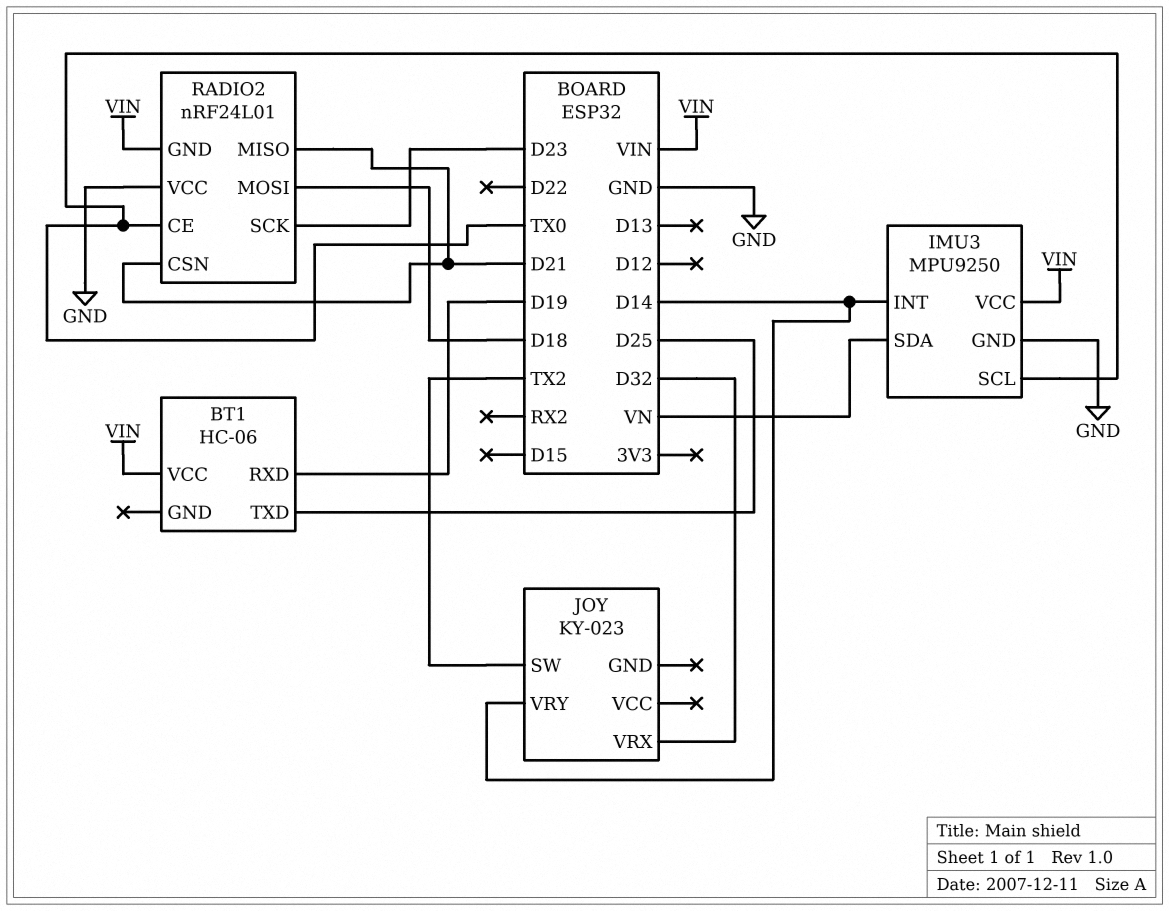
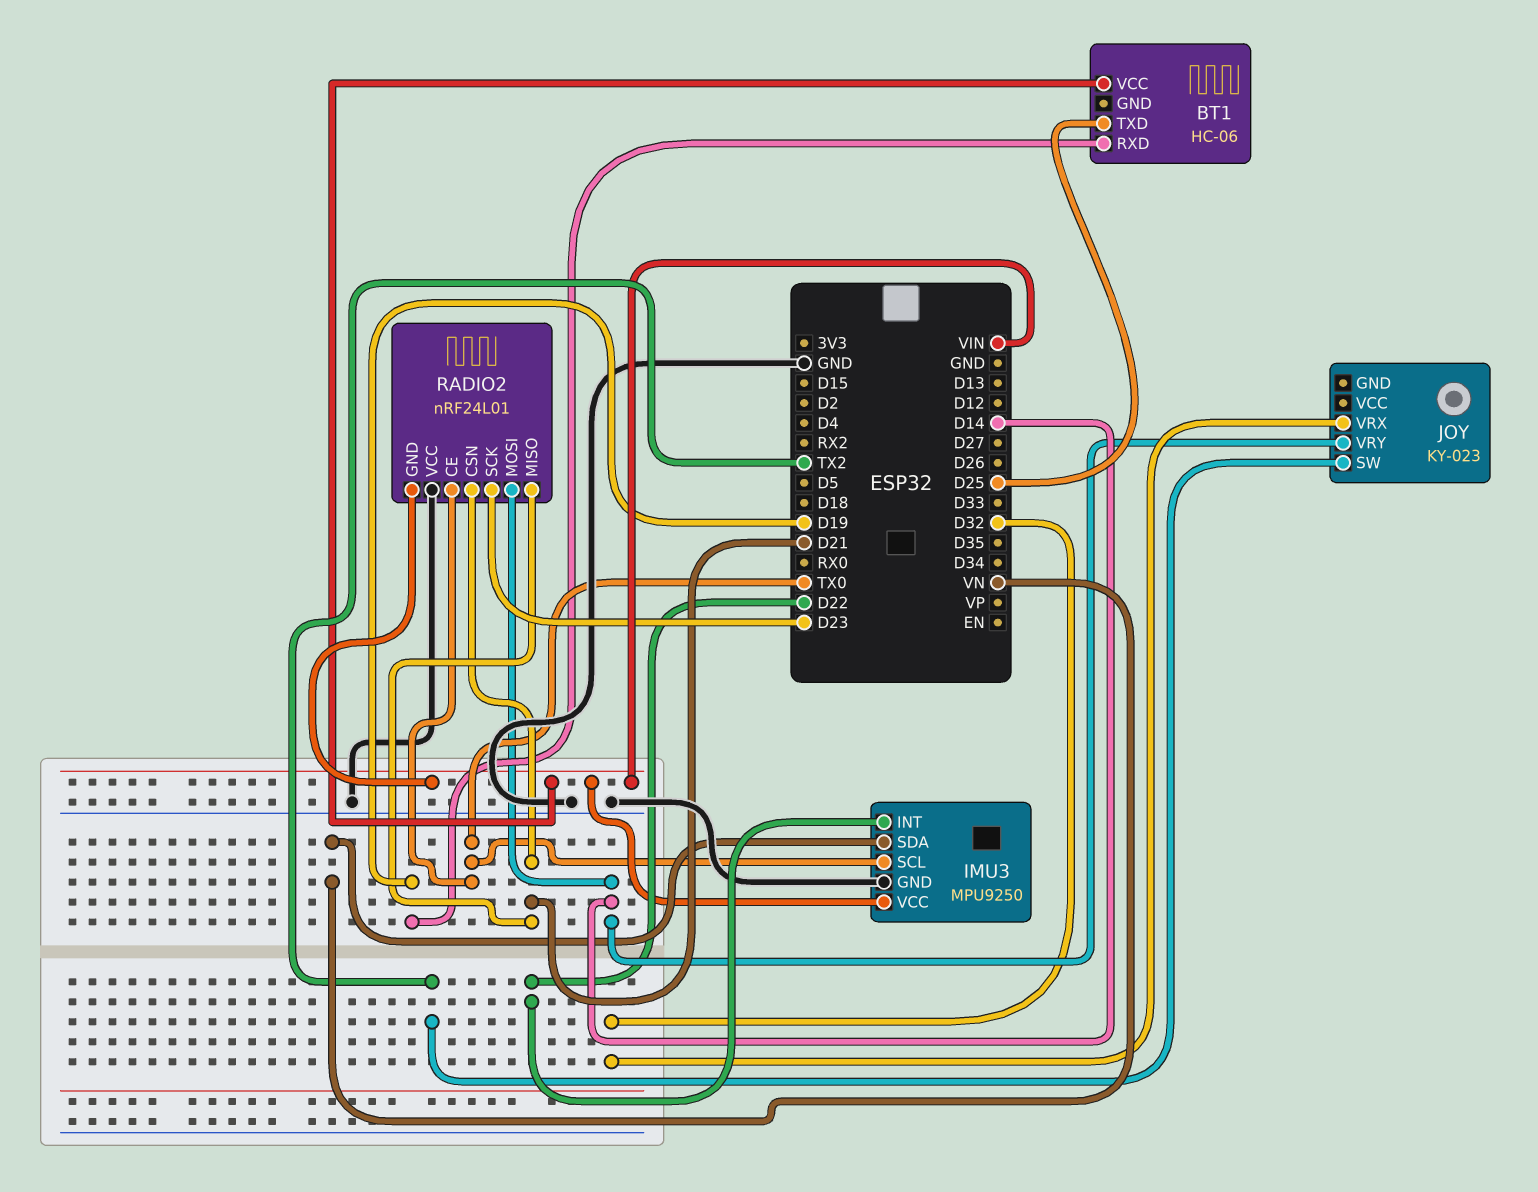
IMU3 pin INT: D14 -> D22
RADIO2 pin MOSI: D18 -> D14

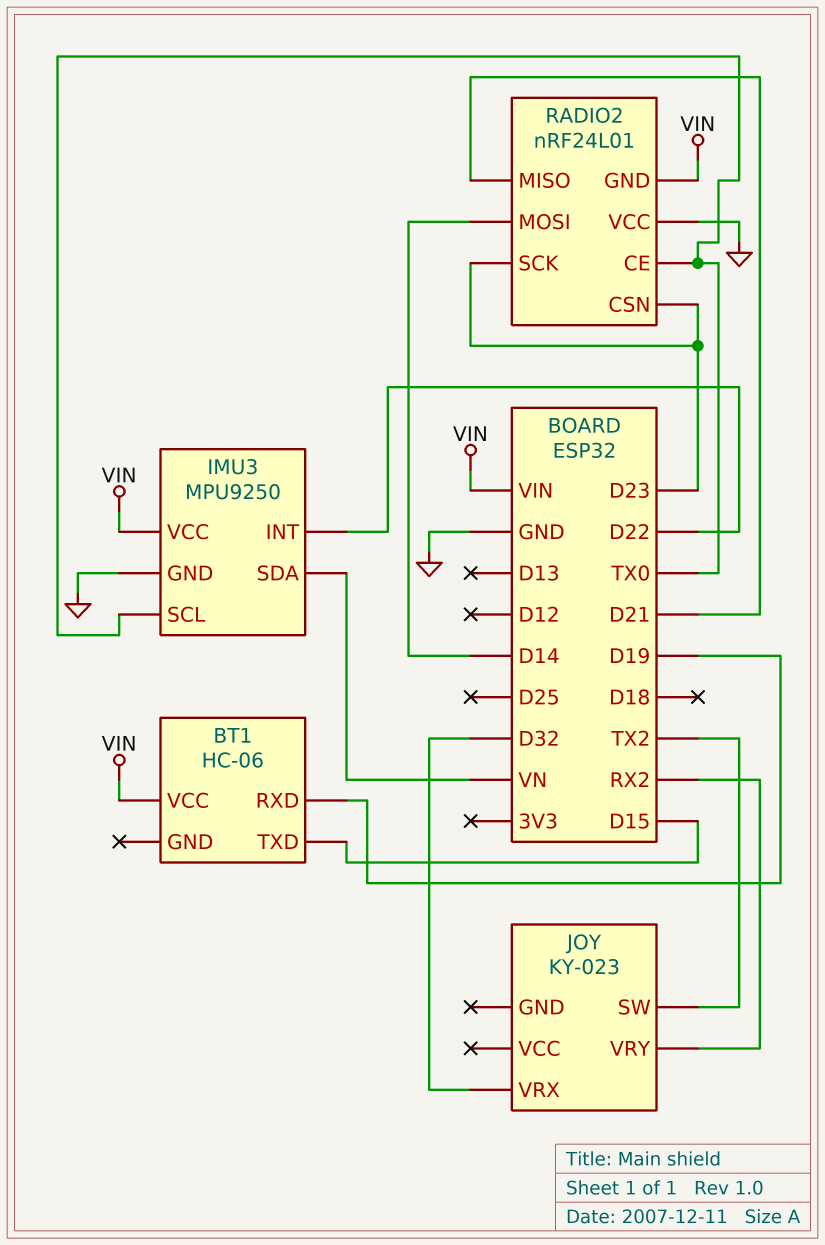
BT1 pin TXD: D25 -> D15
JOY pin VRY: D14 -> RX2
RADIO2 pin CSN: D21 -> D23

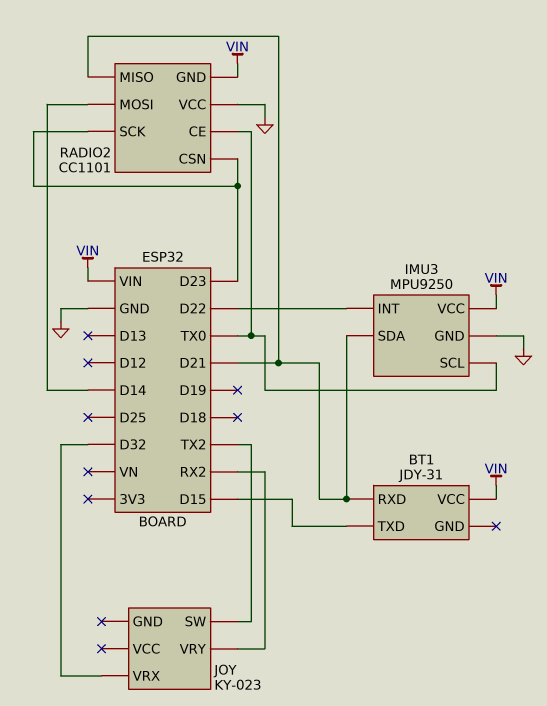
BT1: HC-06 -> JDY-31
BT1 pin RXD: D19 -> D21
IMU3 pin SDA: VN -> D21
RADIO2: nRF24L01 -> CC1101

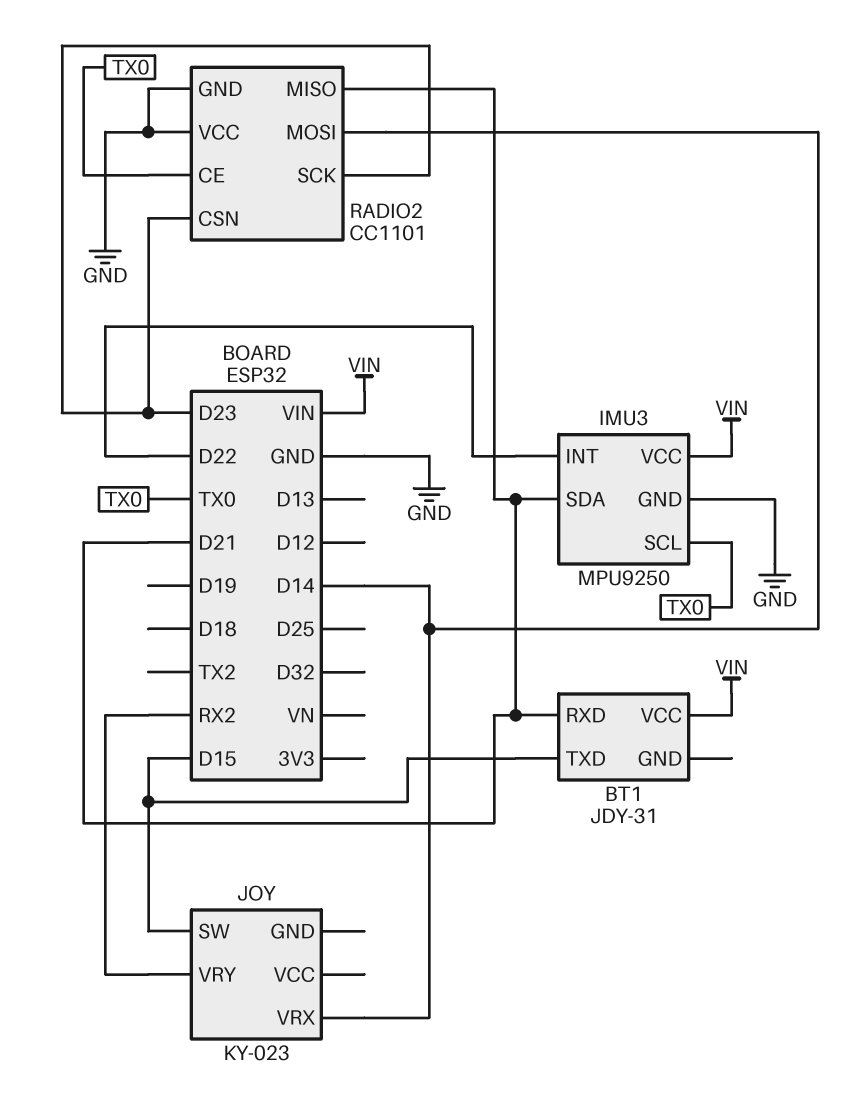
JOY pin SW: TX2 -> D15
JOY pin VRX: D32 -> D14
RADIO2 pin GND: VIN -> GND

